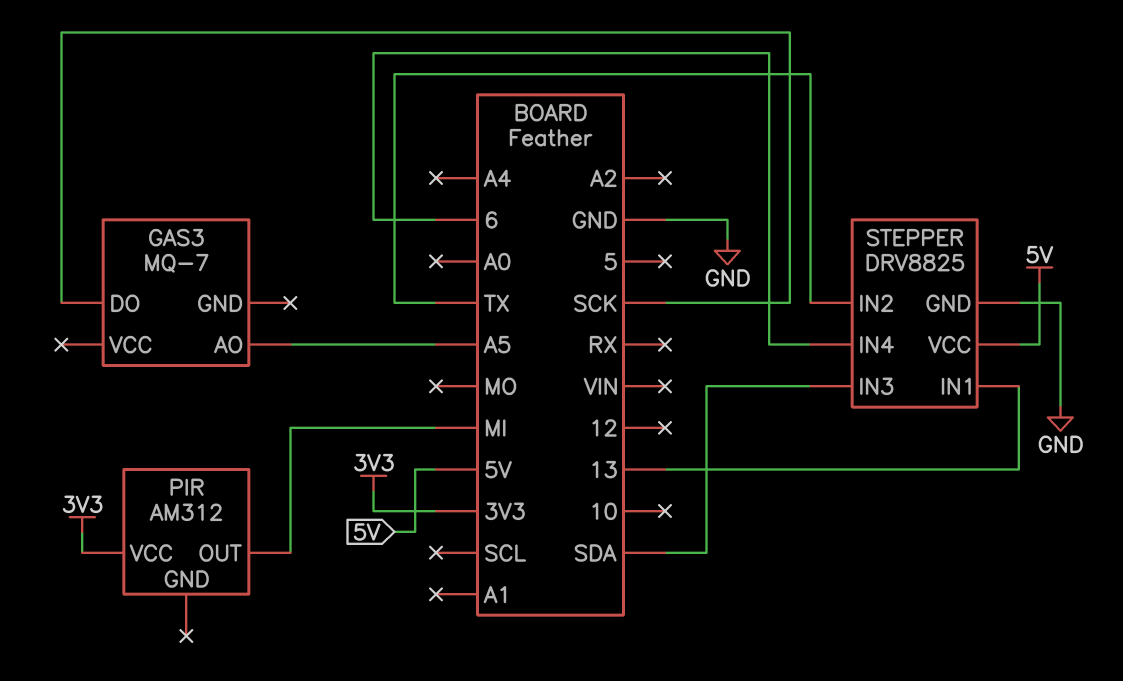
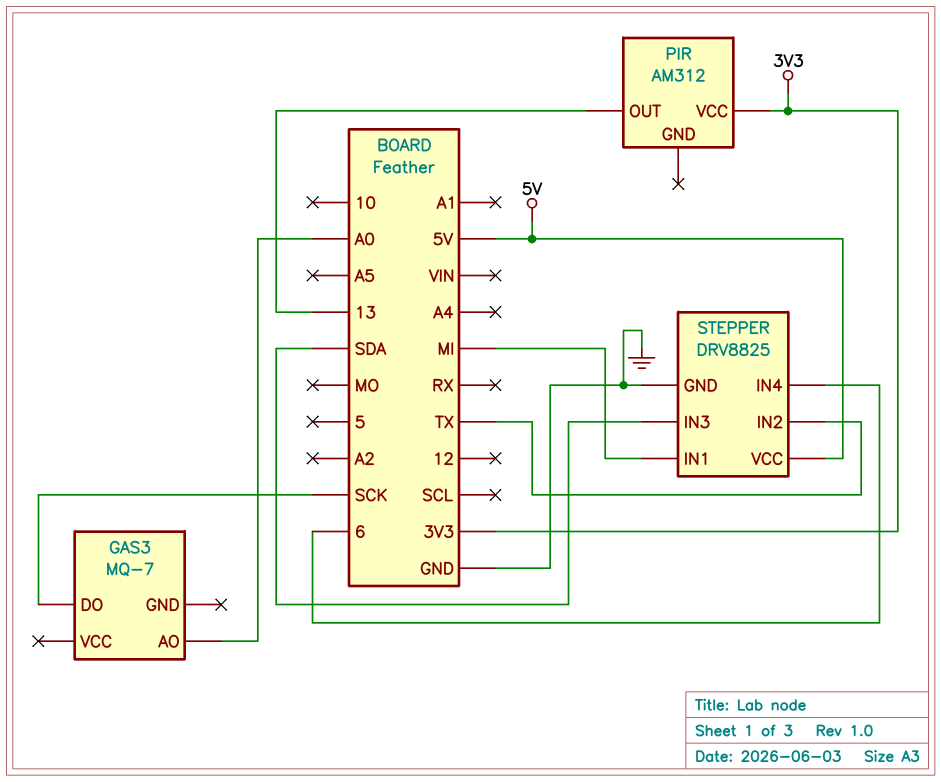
GAS3 pin AO: A5 -> A0
PIR pin OUT: MI -> 13
STEPPER pin IN1: 13 -> MI

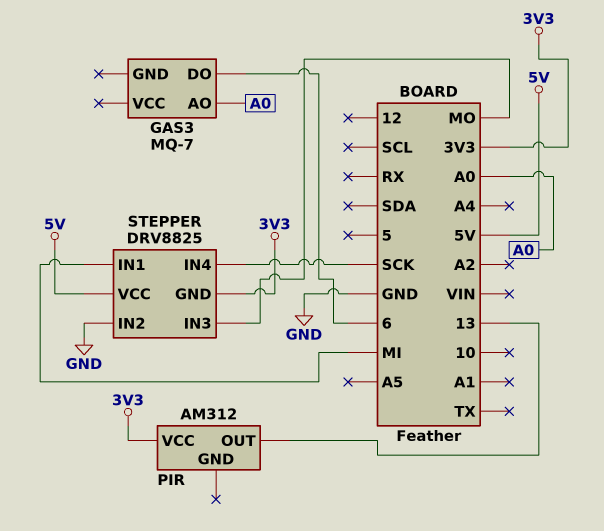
GAS3 pin DO: SCK -> 6
STEPPER pin GND: GND -> 3V3
STEPPER pin IN2: TX -> GND
STEPPER pin IN3: SDA -> MO
STEPPER pin IN4: 6 -> SCK

